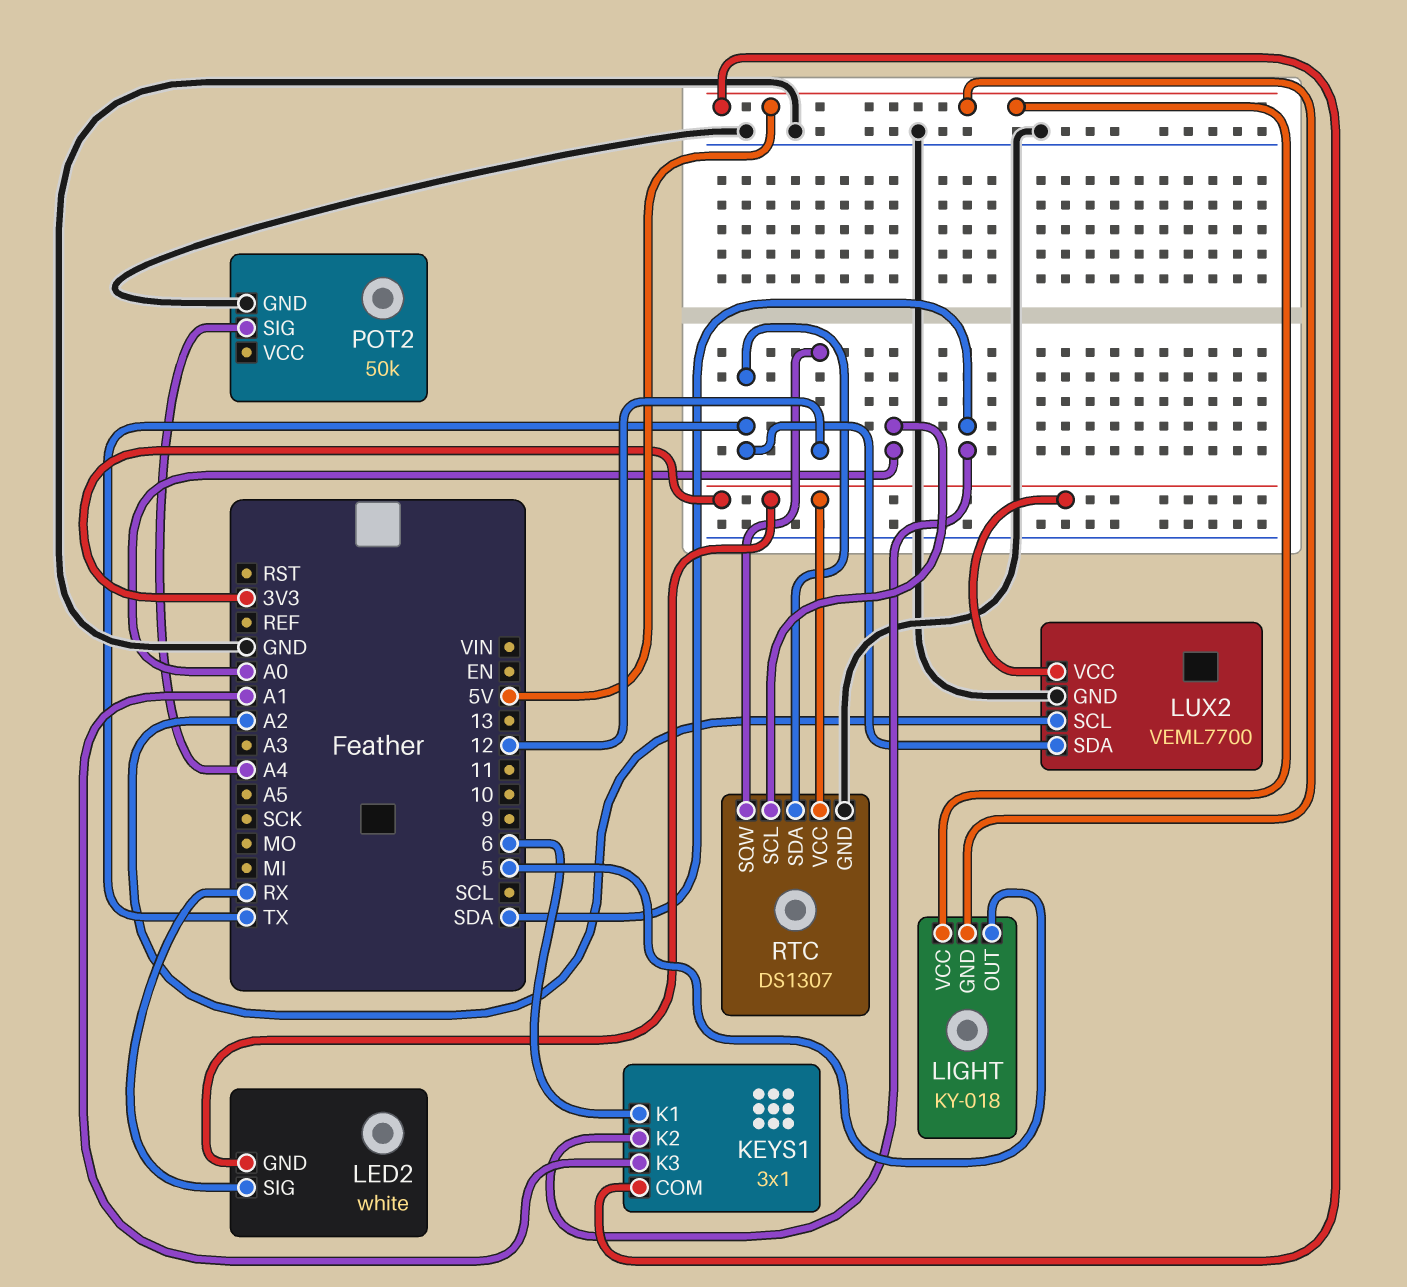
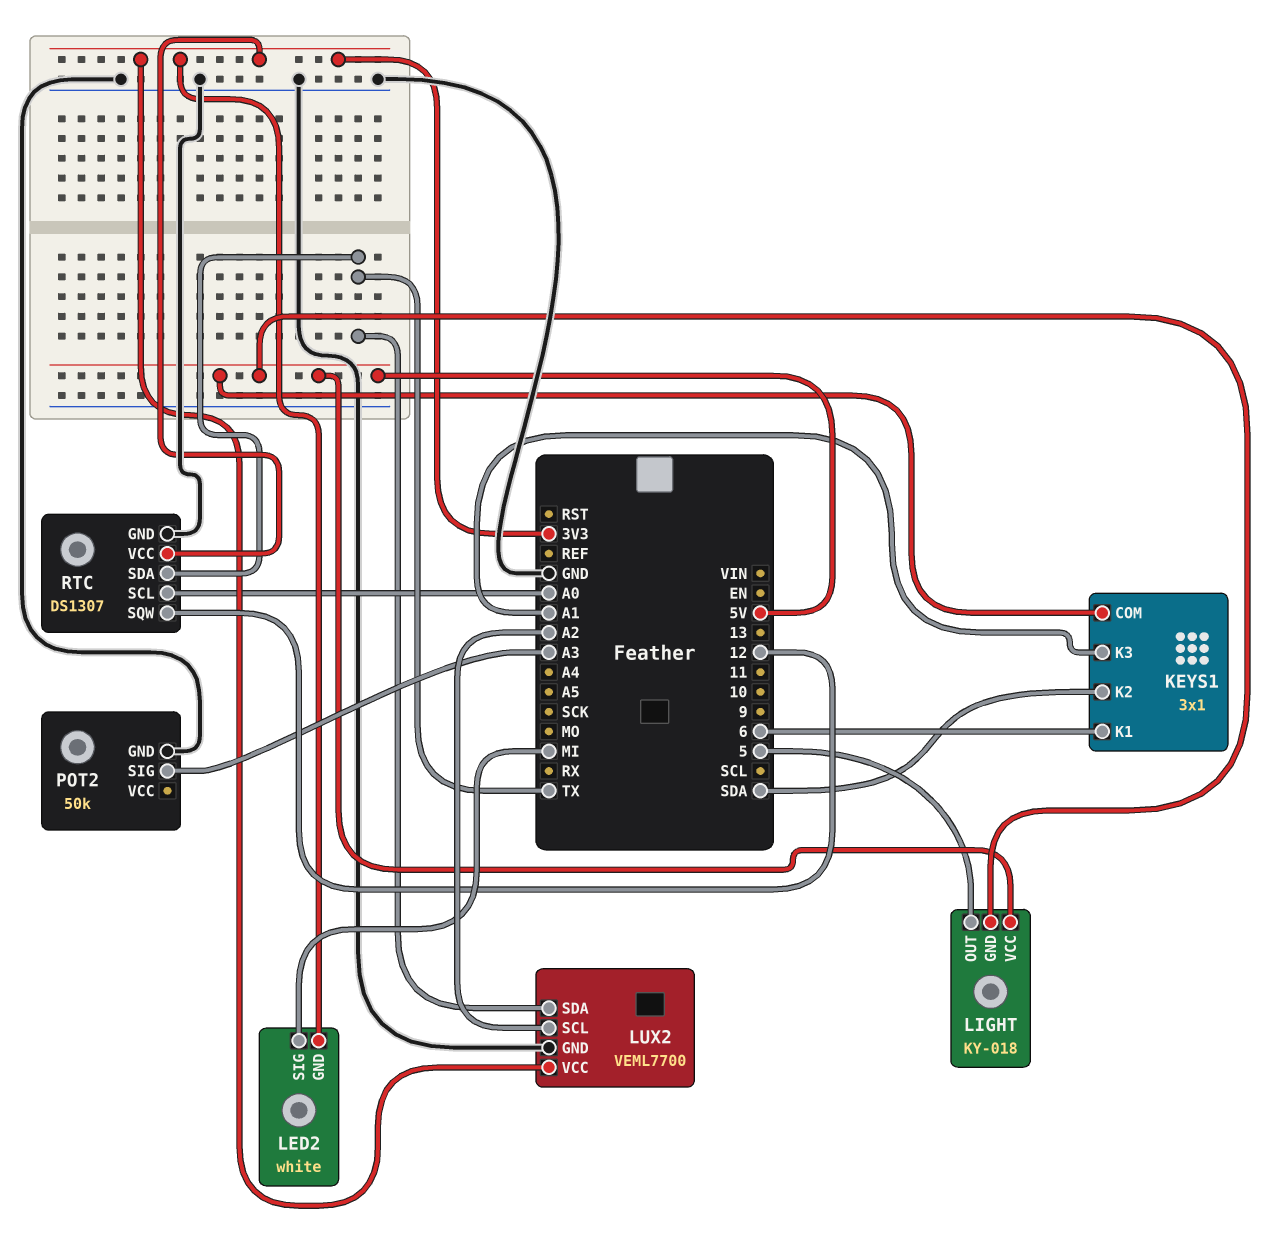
LED2 pin SIG: RX -> MI
POT2 pin SIG: A4 -> A3

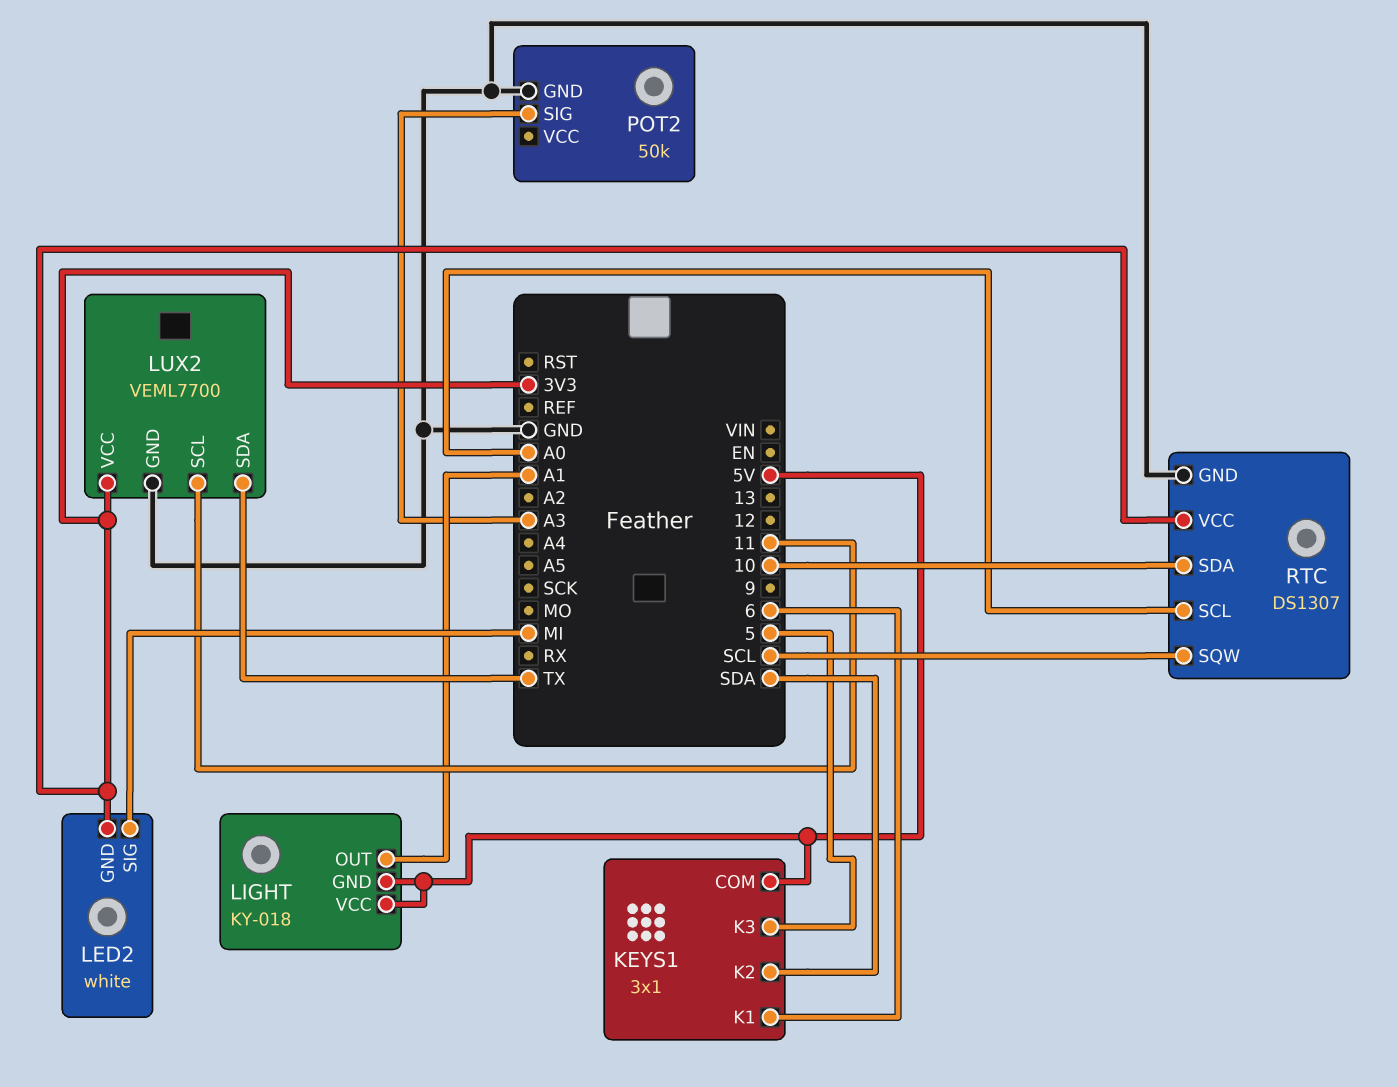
KEYS1 pin K3: A1 -> 5
LIGHT pin OUT: 5 -> A1
LUX2 pin SCL: A2 -> 11
RTC pin SDA: TX -> 10
RTC pin SQW: 12 -> SCL

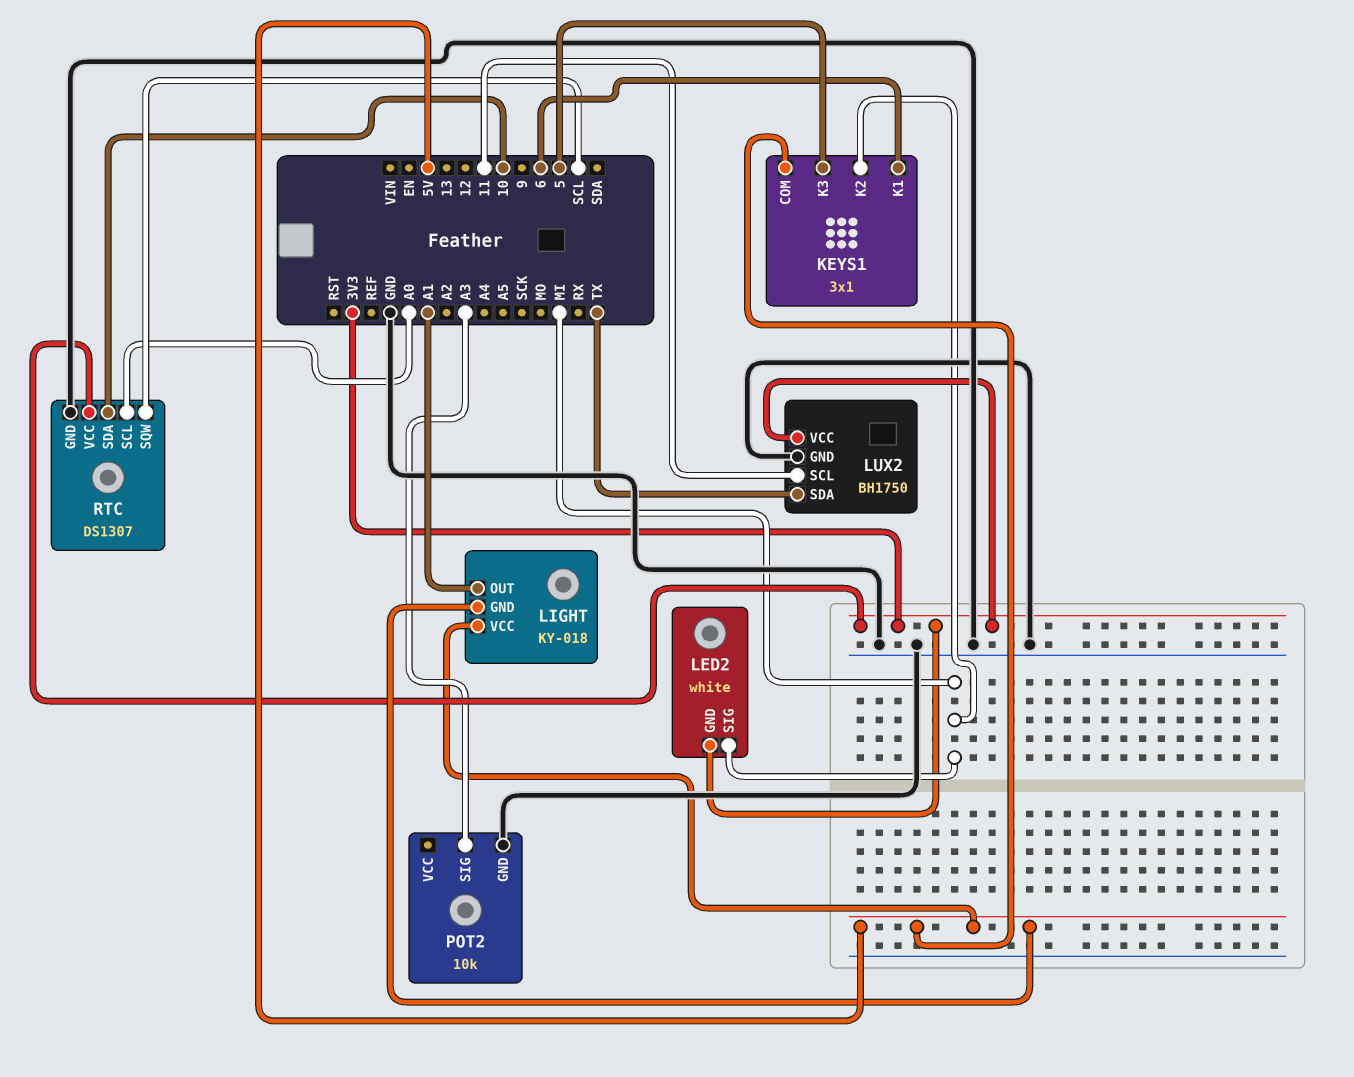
KEYS1 pin K2: SDA -> MI
LUX2: VEML7700 -> BH1750
POT2: 50k -> 10k

